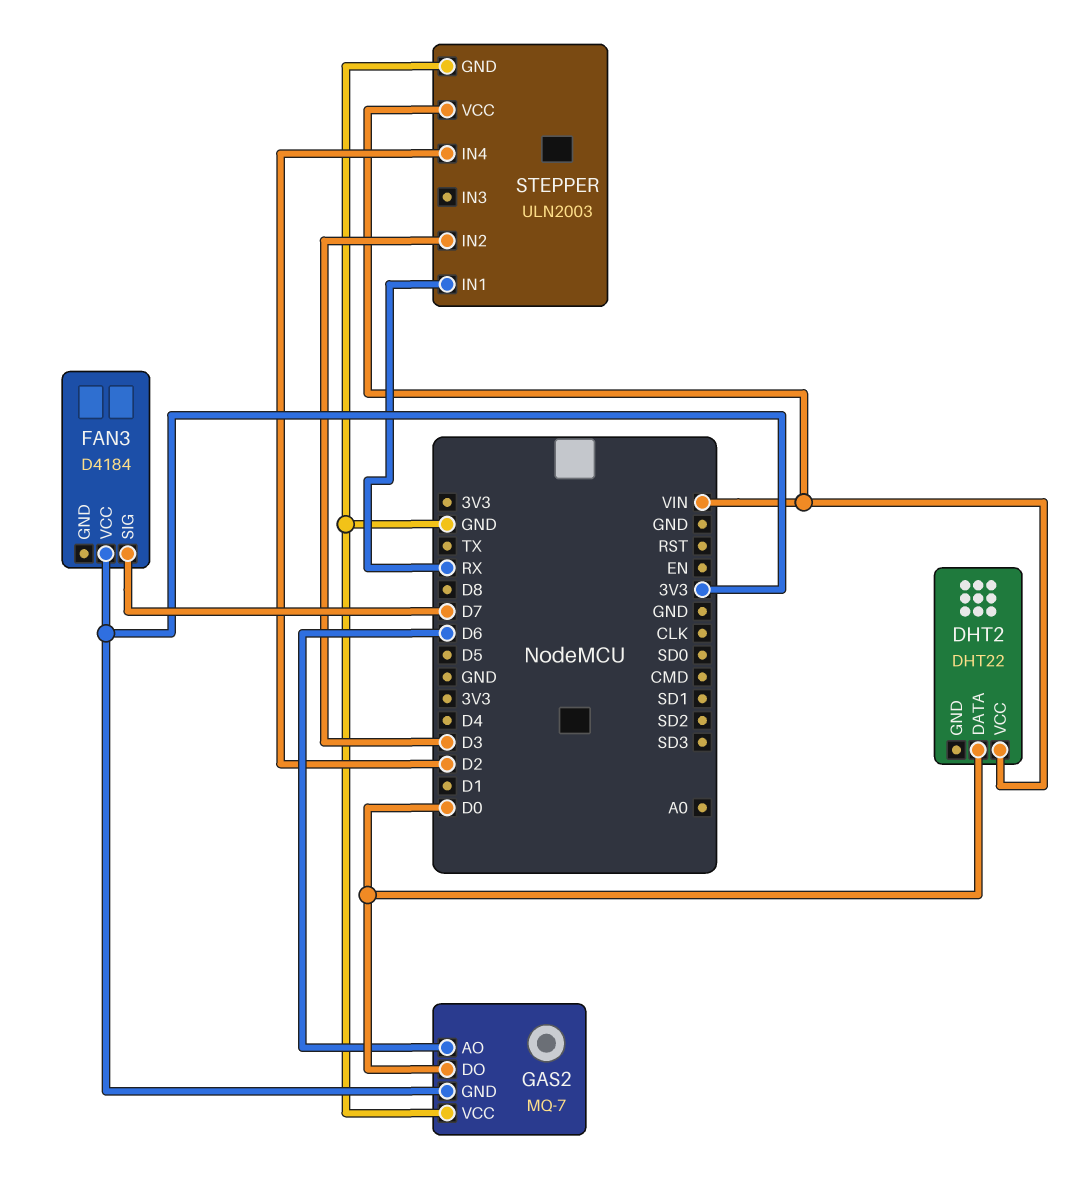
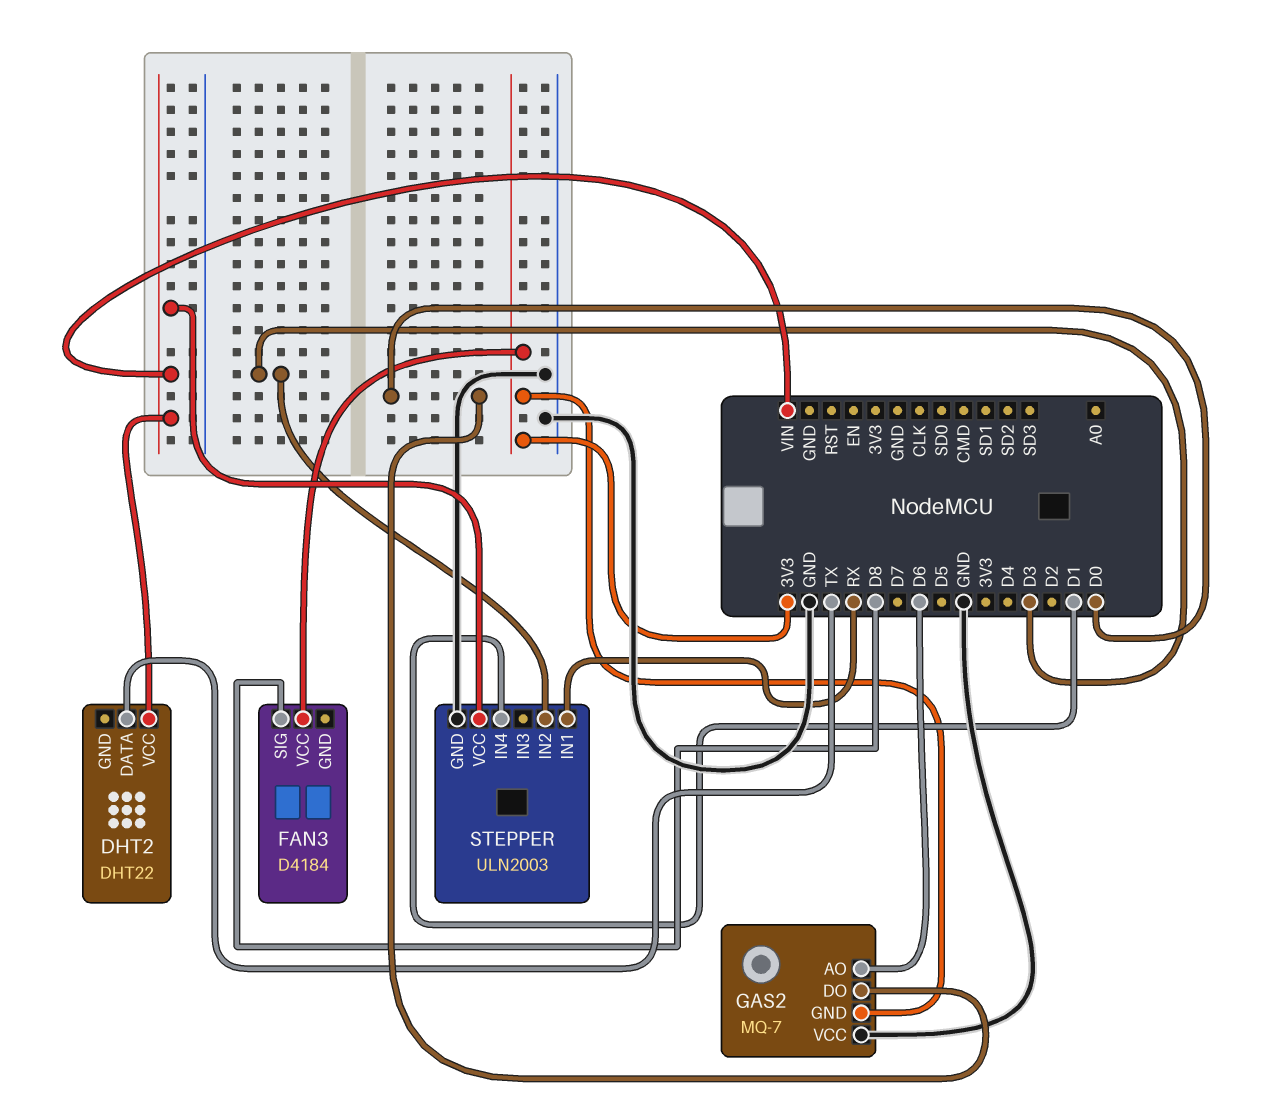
DHT2 pin DATA: D0 -> TX
FAN3 pin SIG: D7 -> D8
STEPPER pin IN4: D2 -> D1

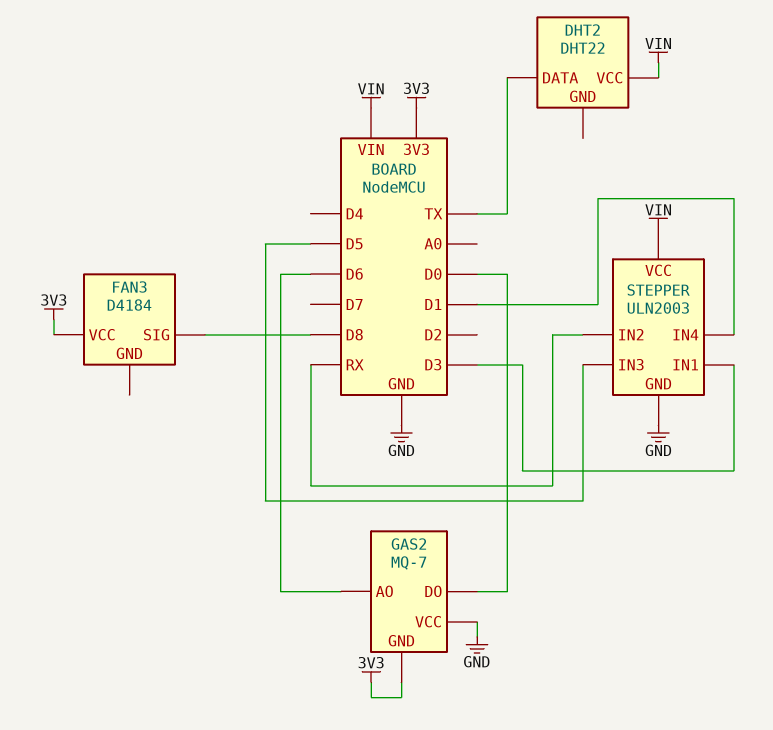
STEPPER pin IN1: RX -> D3
STEPPER pin IN2: D3 -> RX
STEPPER pin IN3: none -> D5

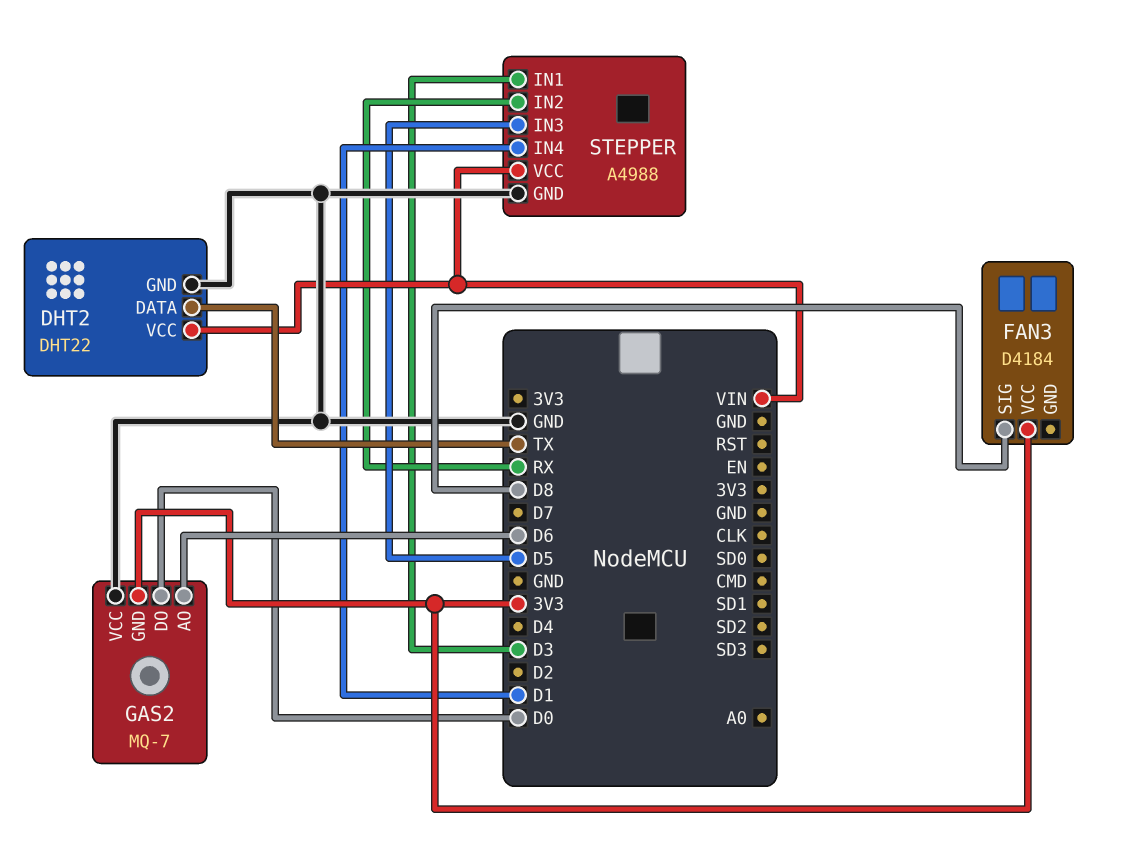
DHT2 pin GND: none -> GND
STEPPER: ULN2003 -> A4988

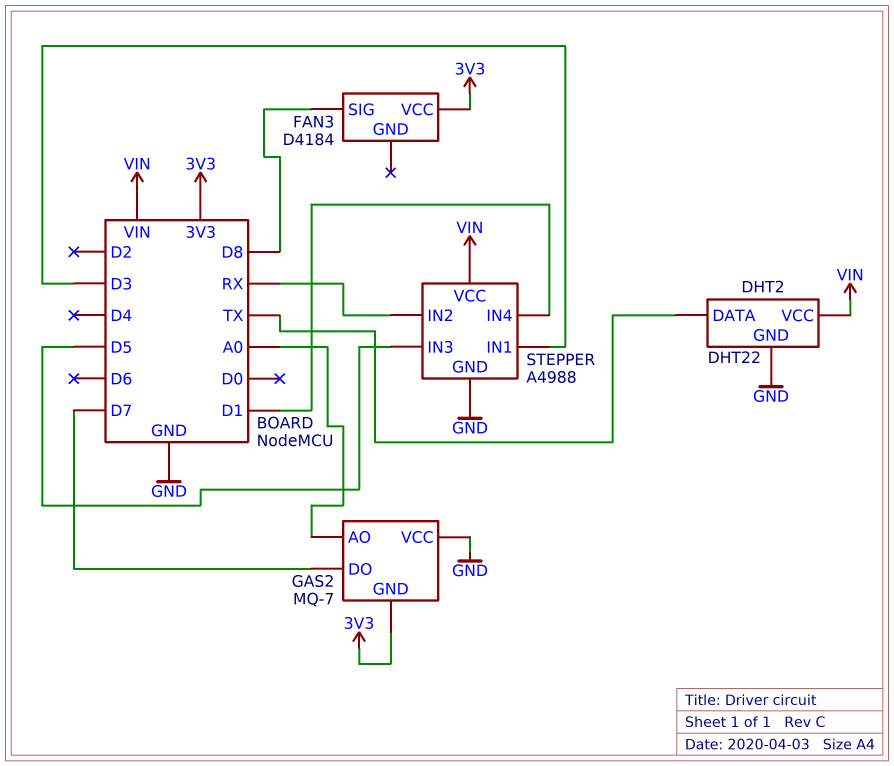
GAS2 pin AO: D6 -> A0
GAS2 pin DO: D0 -> D7

